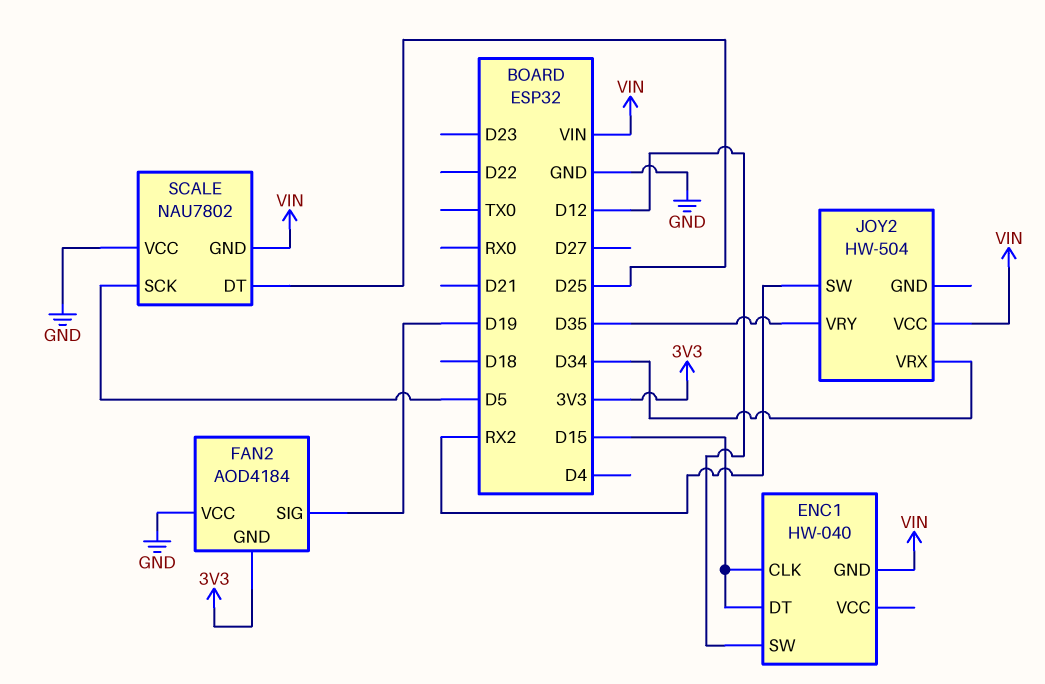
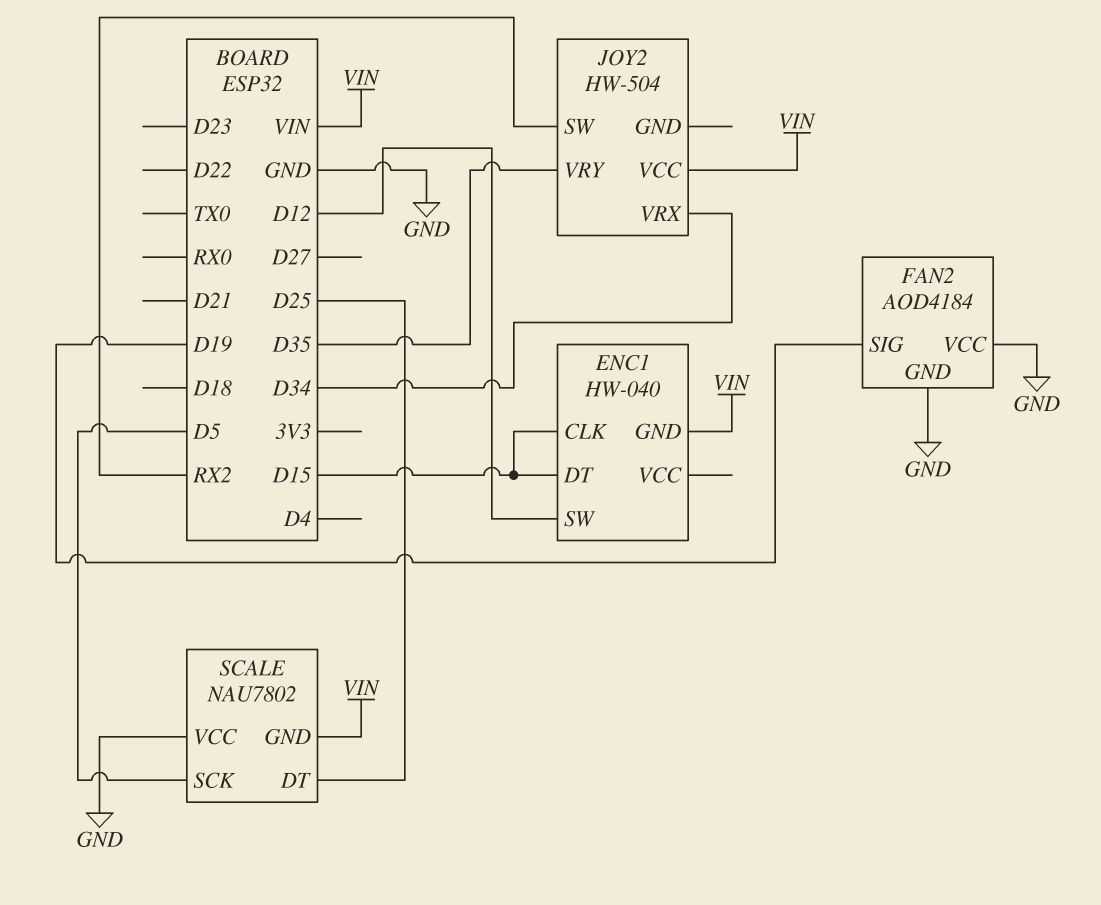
FAN2 pin GND: 3V3 -> GND

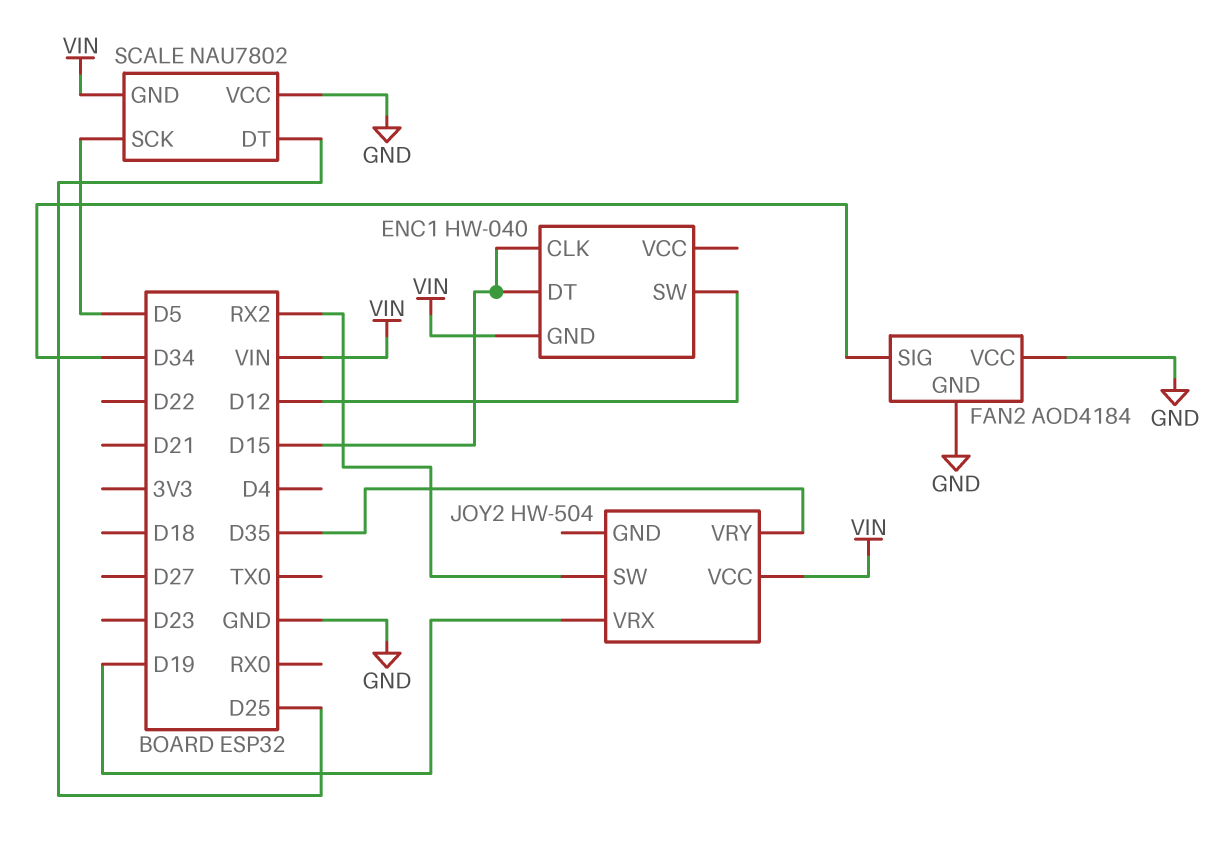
FAN2 pin SIG: D19 -> D34
JOY2 pin VRX: D34 -> D19

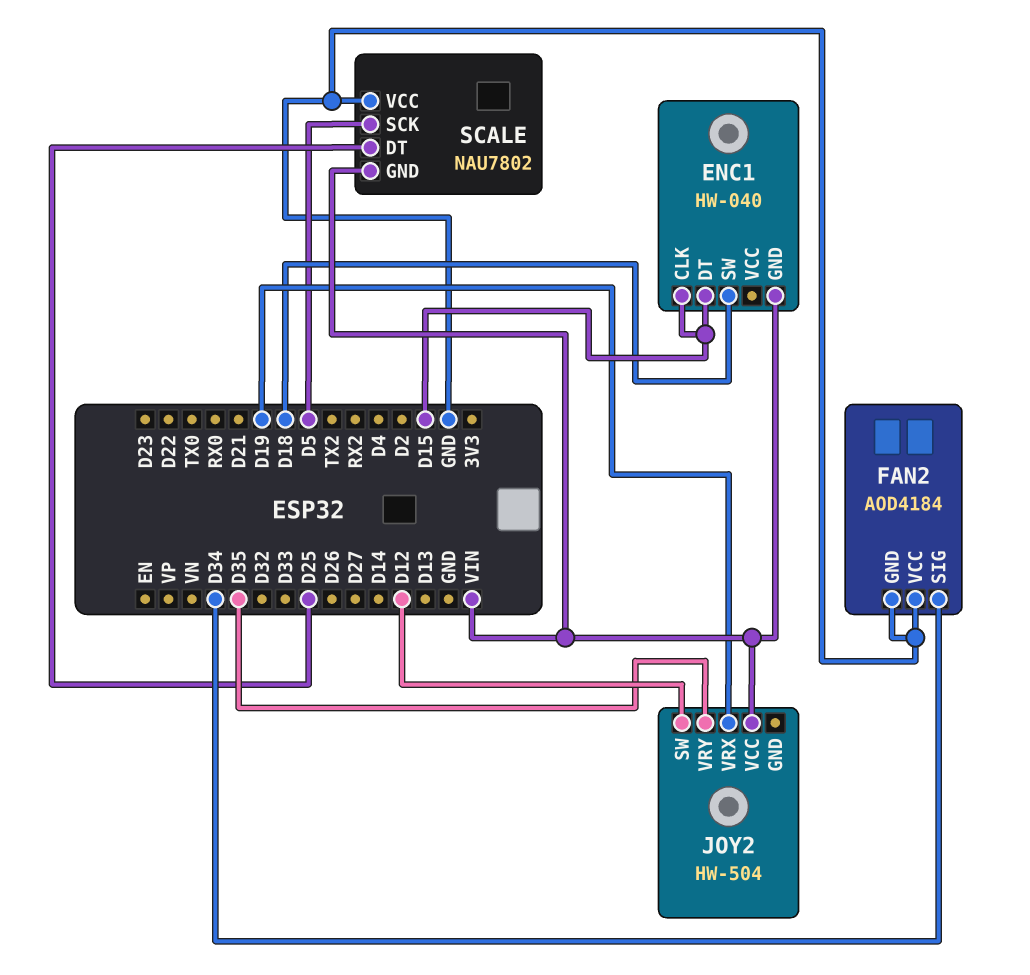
ENC1 pin SW: D12 -> D18
JOY2 pin SW: RX2 -> D12

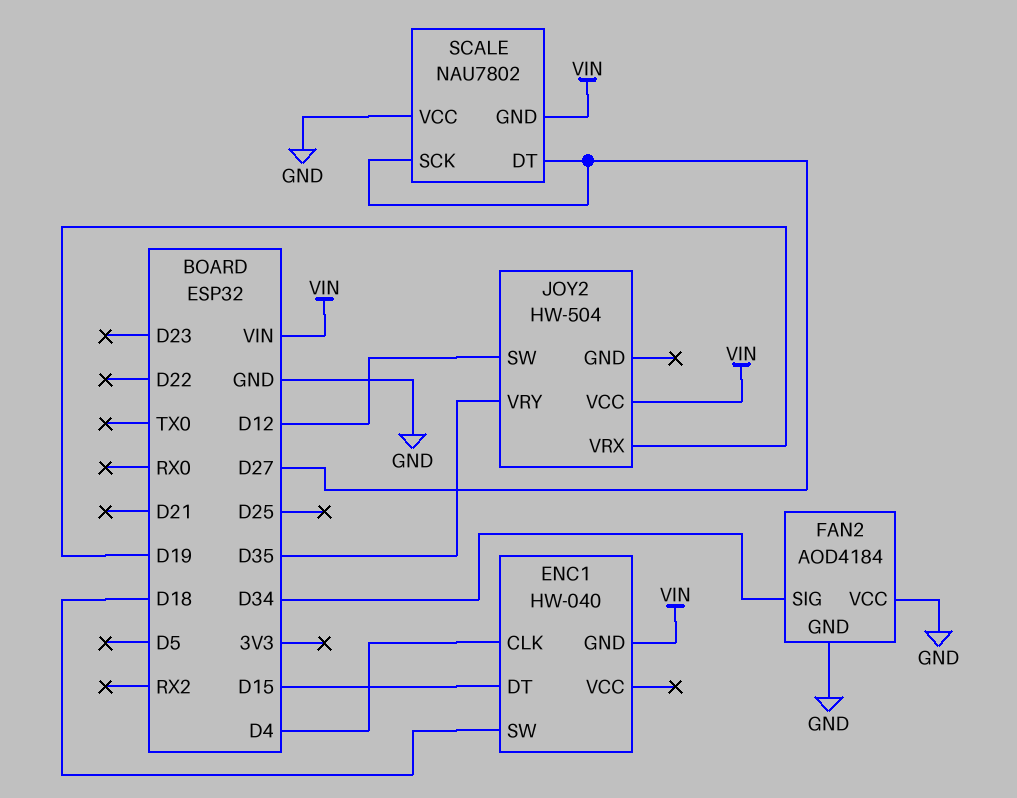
ENC1 pin CLK: D15 -> D4
SCALE pin DT: D25 -> D27
SCALE pin SCK: D5 -> D27

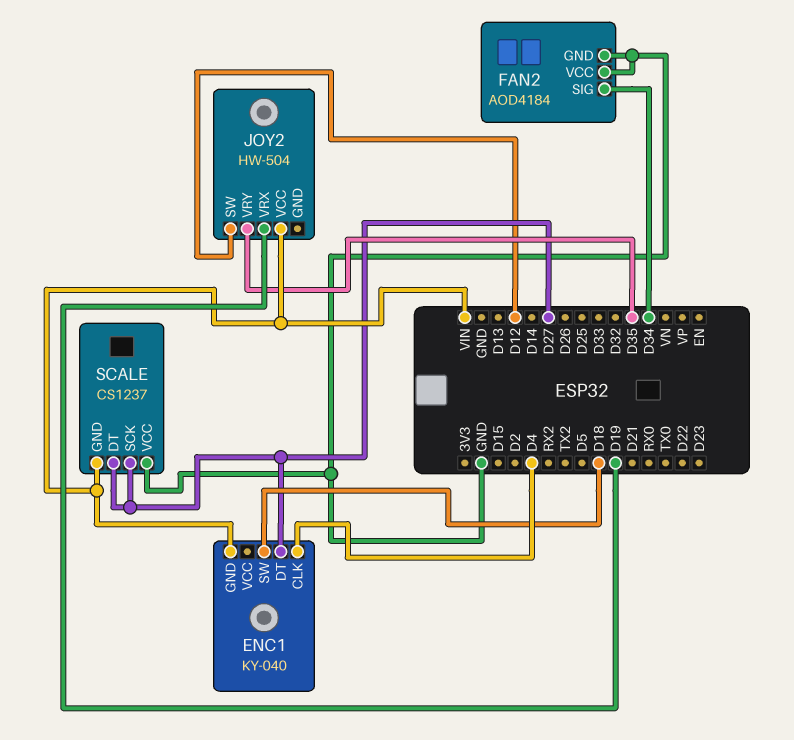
ENC1: HW-040 -> KY-040
ENC1 pin DT: D15 -> D27
SCALE: NAU7802 -> CS1237

